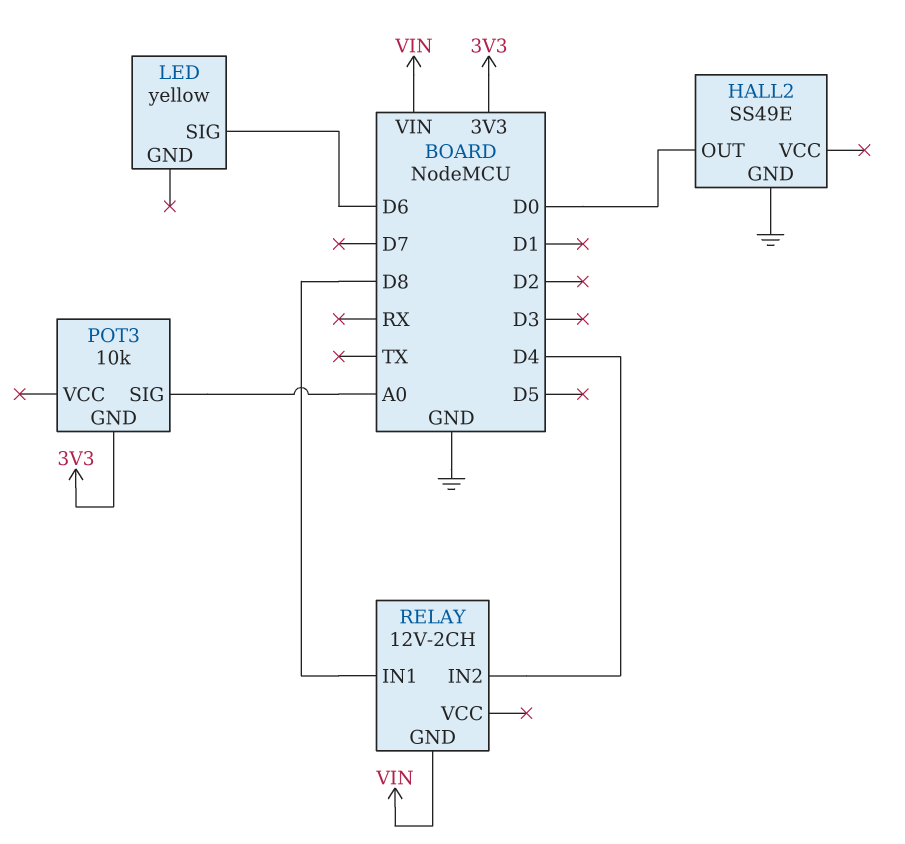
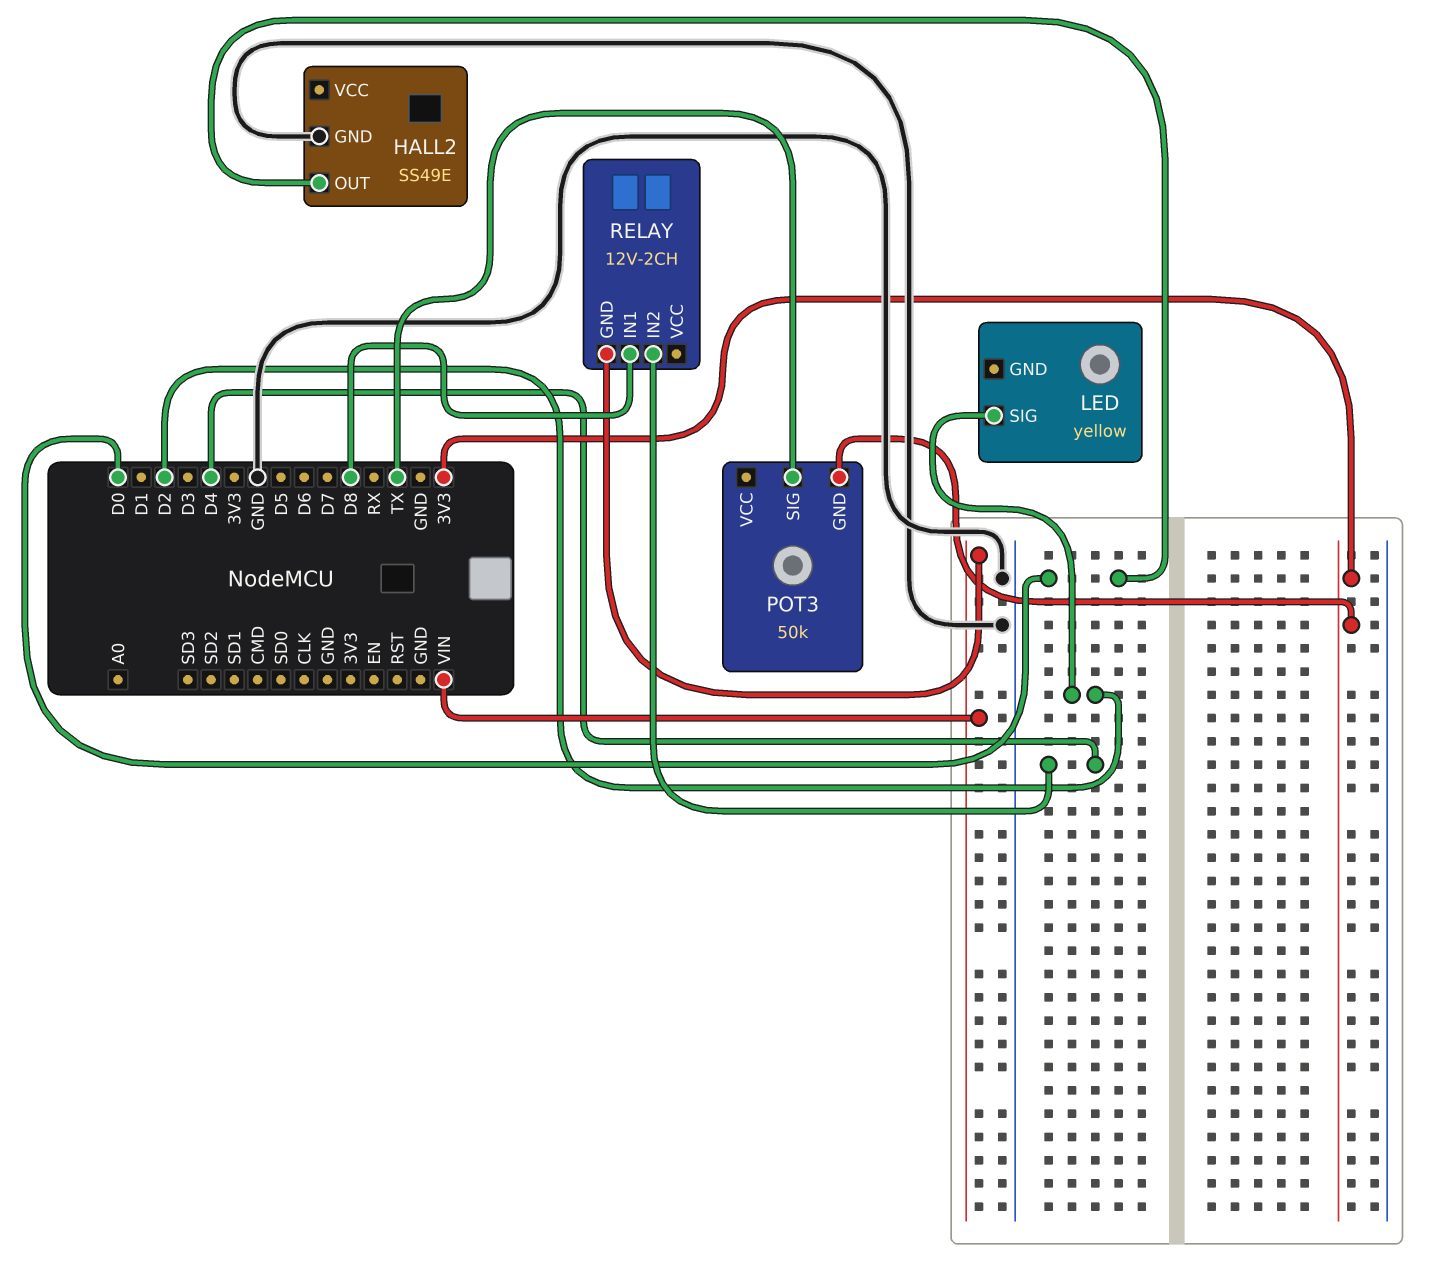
LED pin SIG: D6 -> D2
POT3: 10k -> 50k
POT3 pin SIG: A0 -> TX

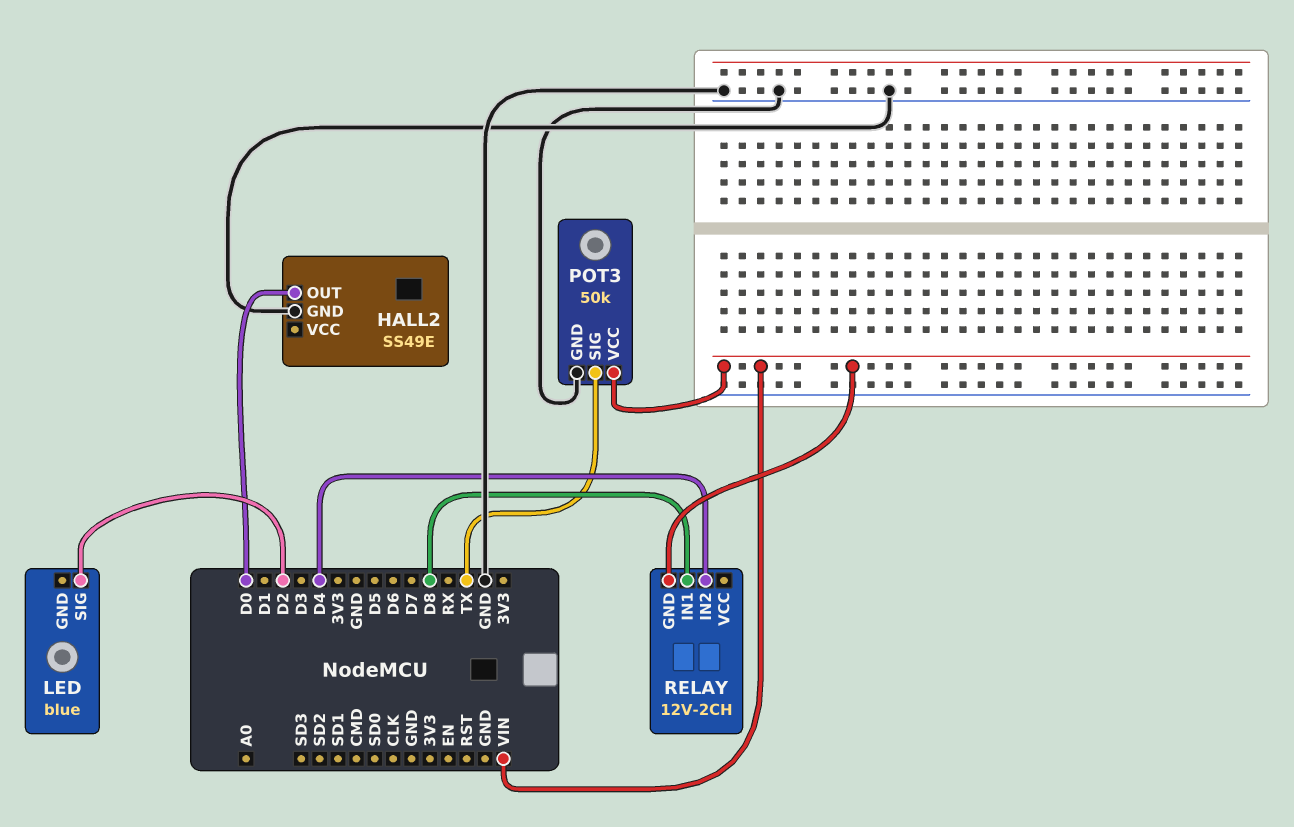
LED: yellow -> blue
POT3 pin GND: 3V3 -> GND
POT3 pin VCC: none -> VIN

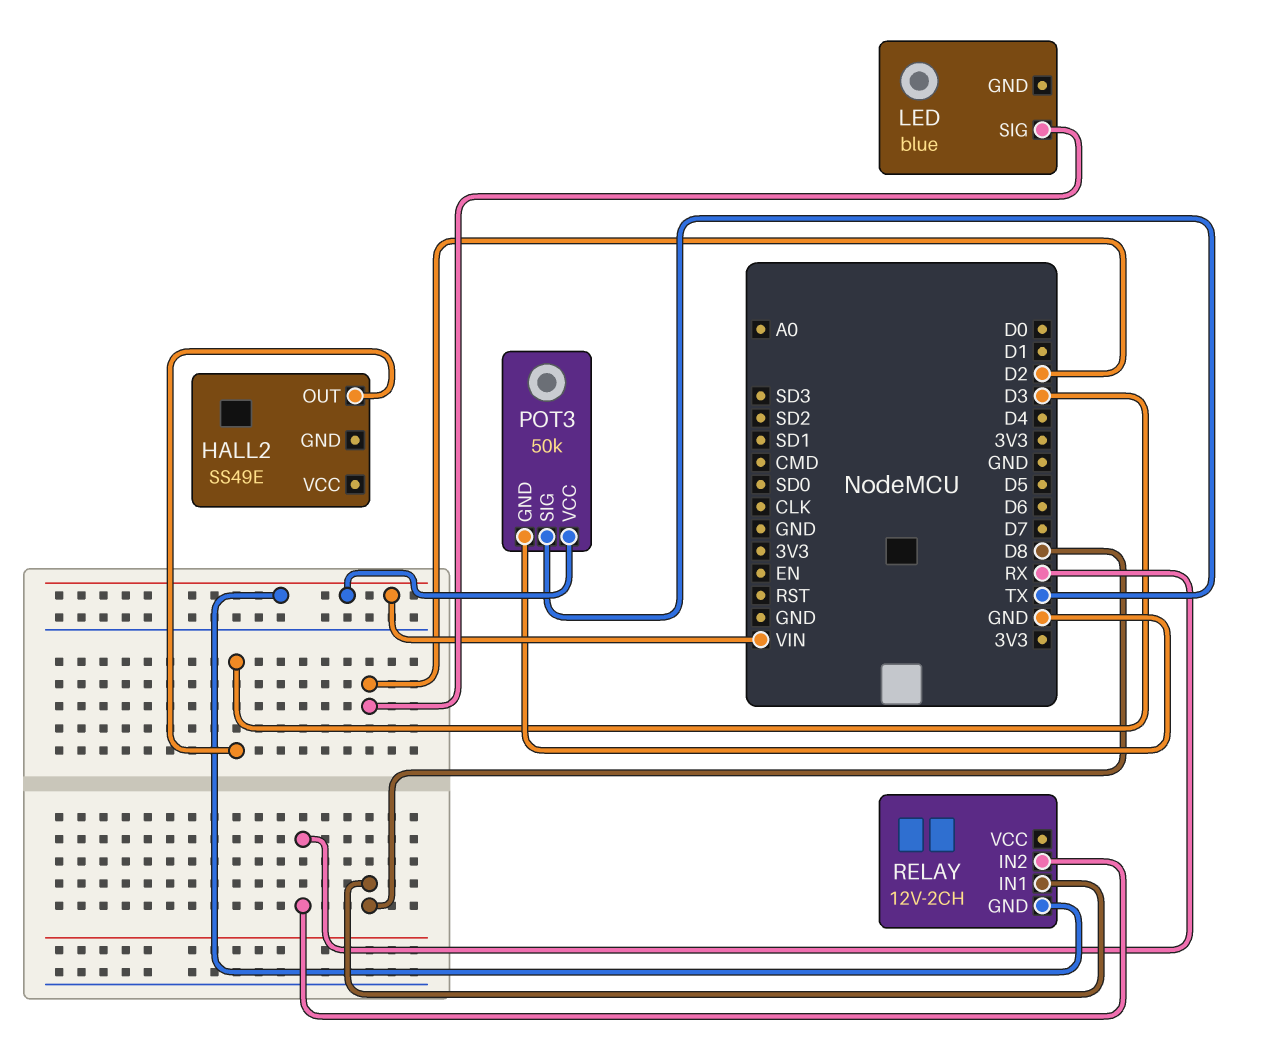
HALL2 pin GND: GND -> none
HALL2 pin OUT: D0 -> D3
RELAY pin IN2: D4 -> RX

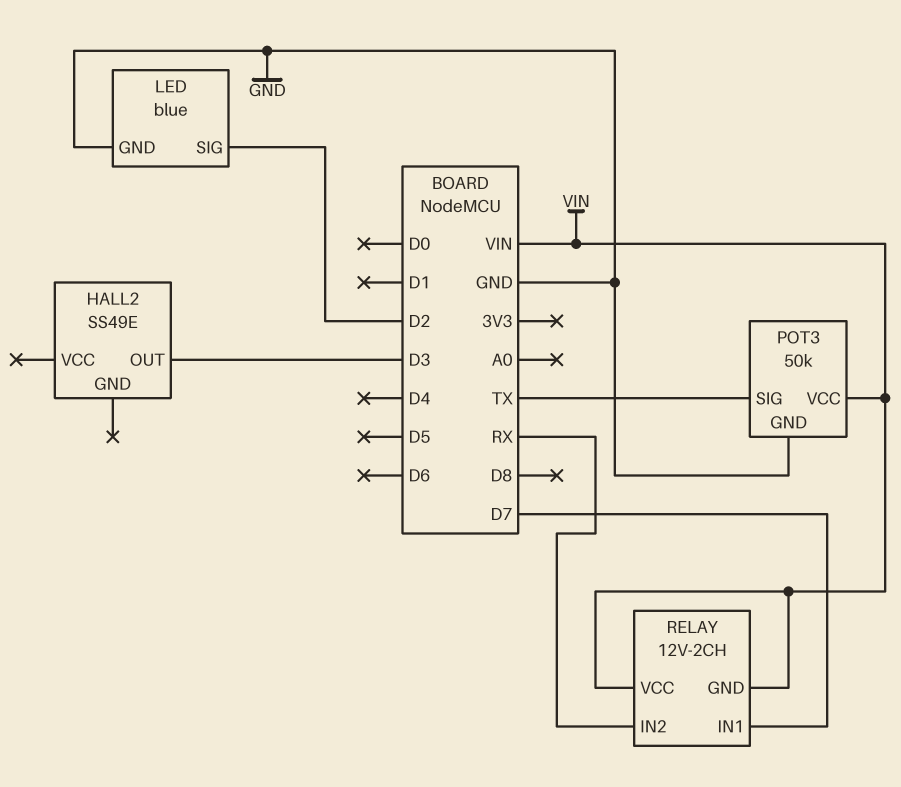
LED pin GND: none -> GND
RELAY pin IN1: D8 -> D7
RELAY pin VCC: none -> VIN

